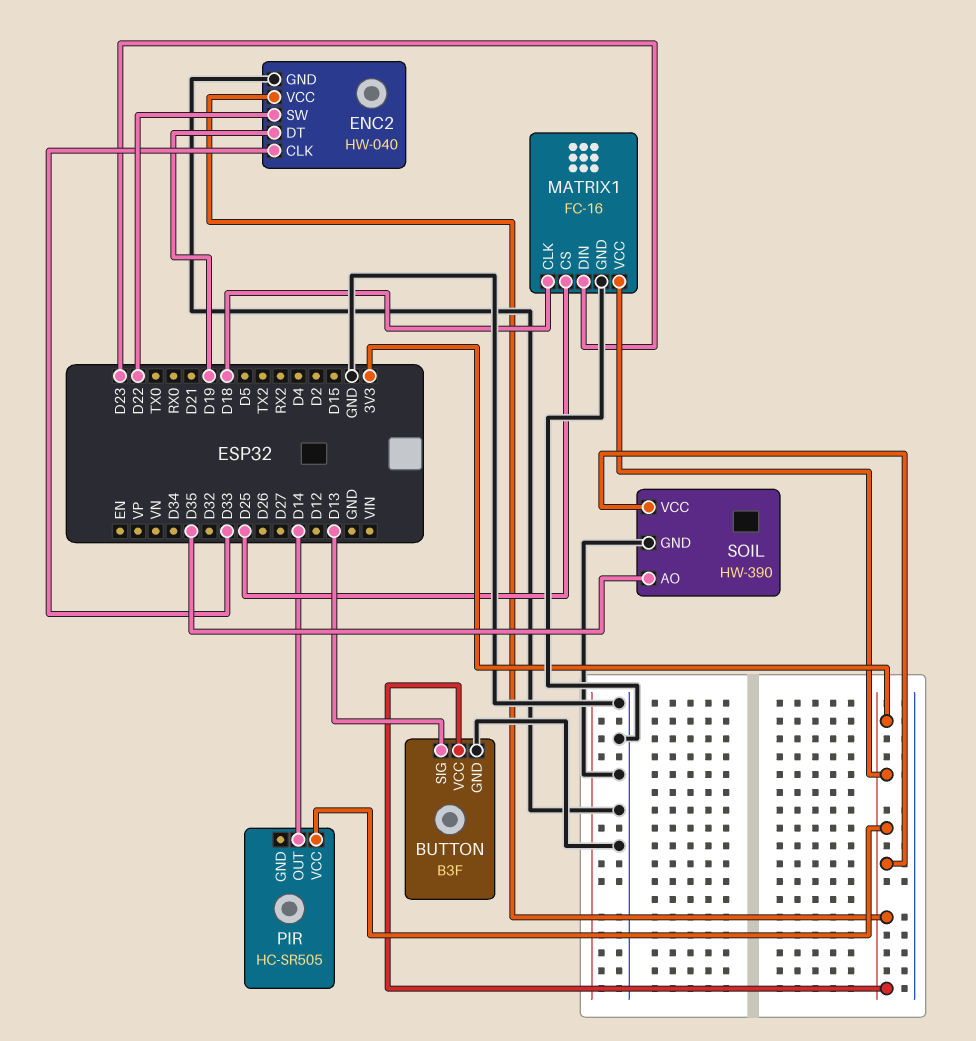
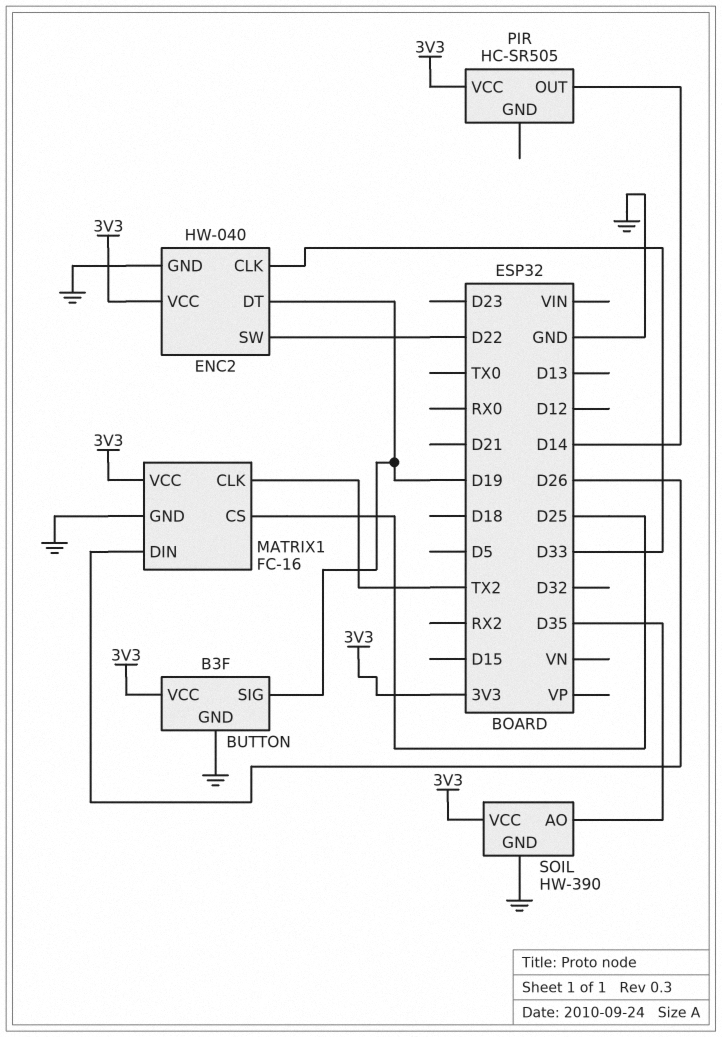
BUTTON pin SIG: D13 -> D19
MATRIX1 pin CLK: D18 -> TX2
MATRIX1 pin DIN: D23 -> D26

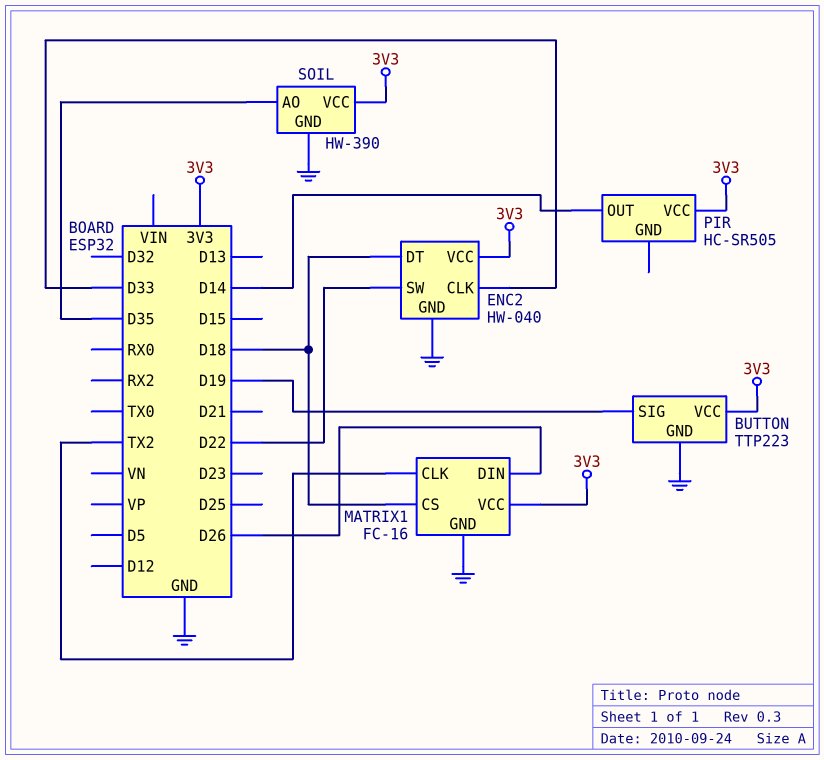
BUTTON: B3F -> TTP223
ENC2 pin DT: D19 -> D18
MATRIX1 pin CS: D25 -> D18

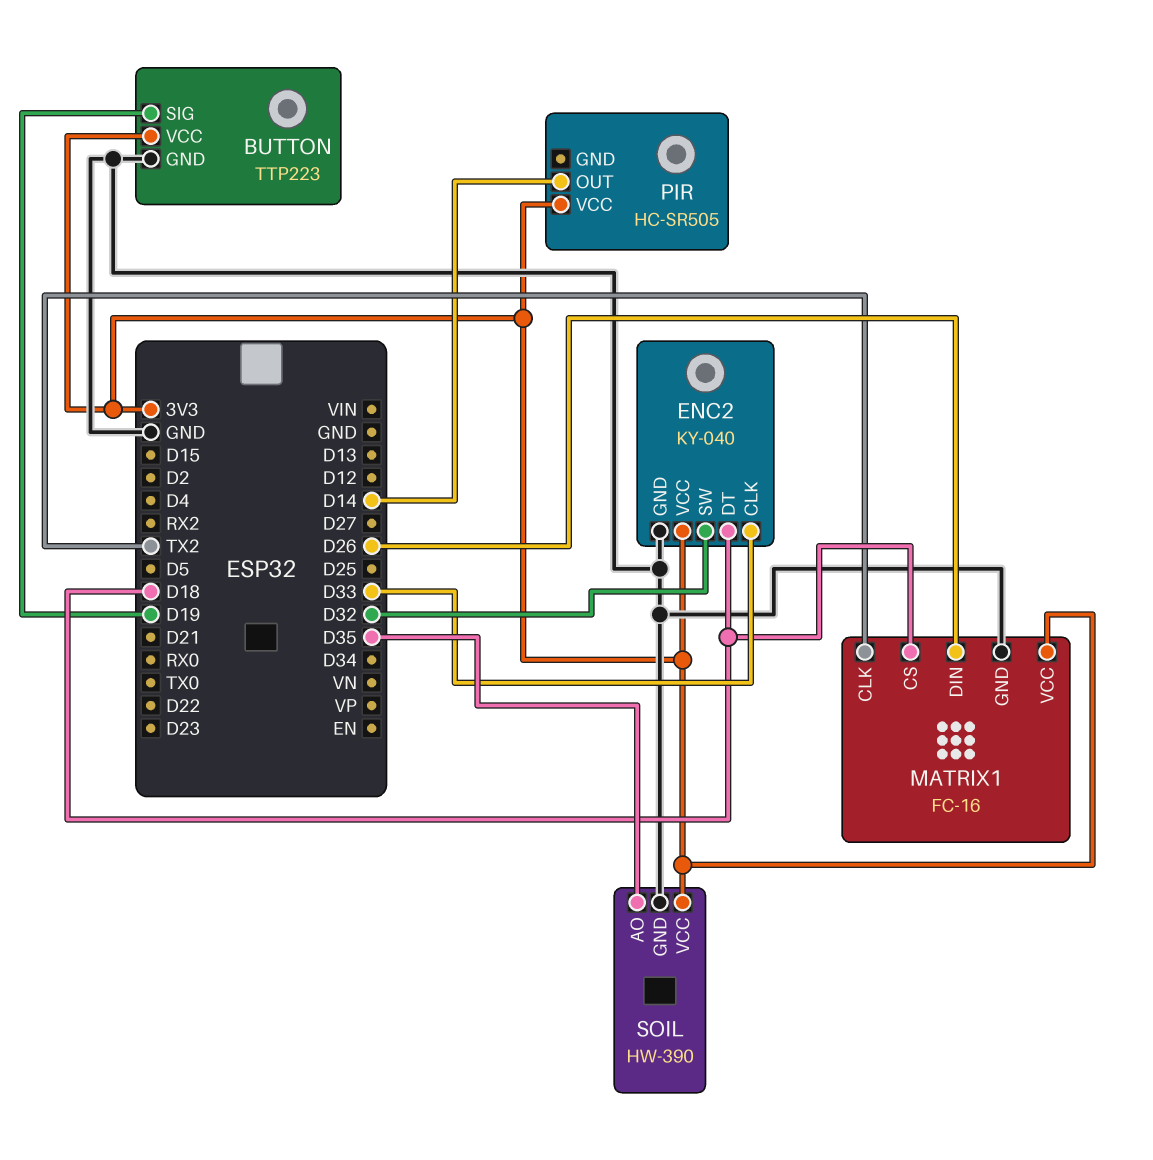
ENC2: HW-040 -> KY-040
ENC2 pin SW: D22 -> D32

